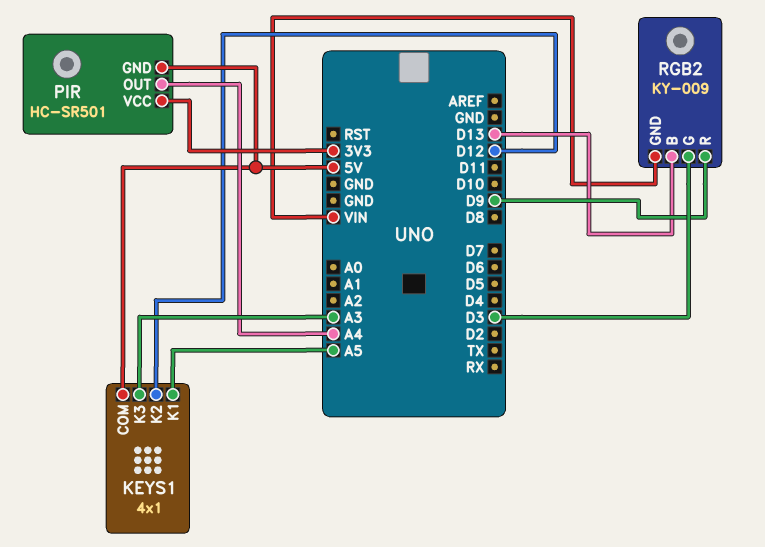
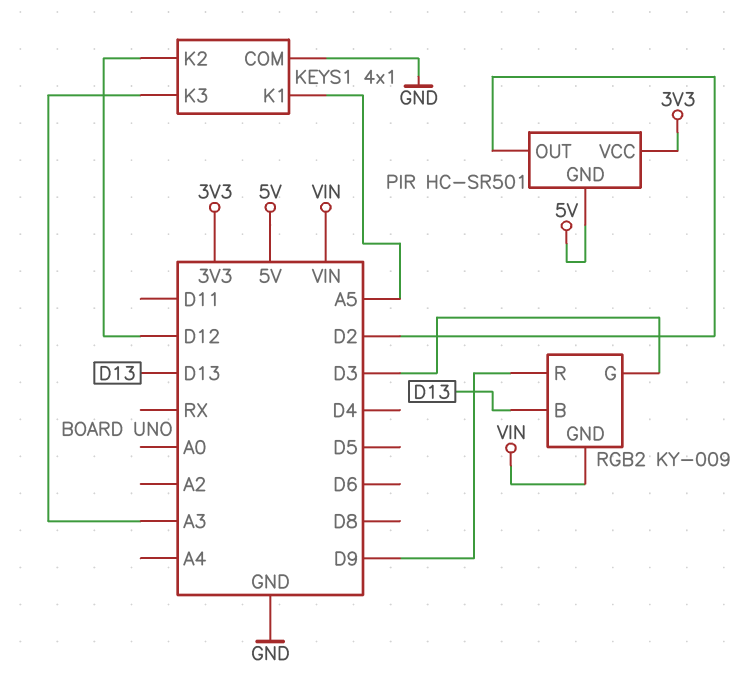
KEYS1 pin COM: 5V -> GND
PIR pin OUT: A4 -> D2

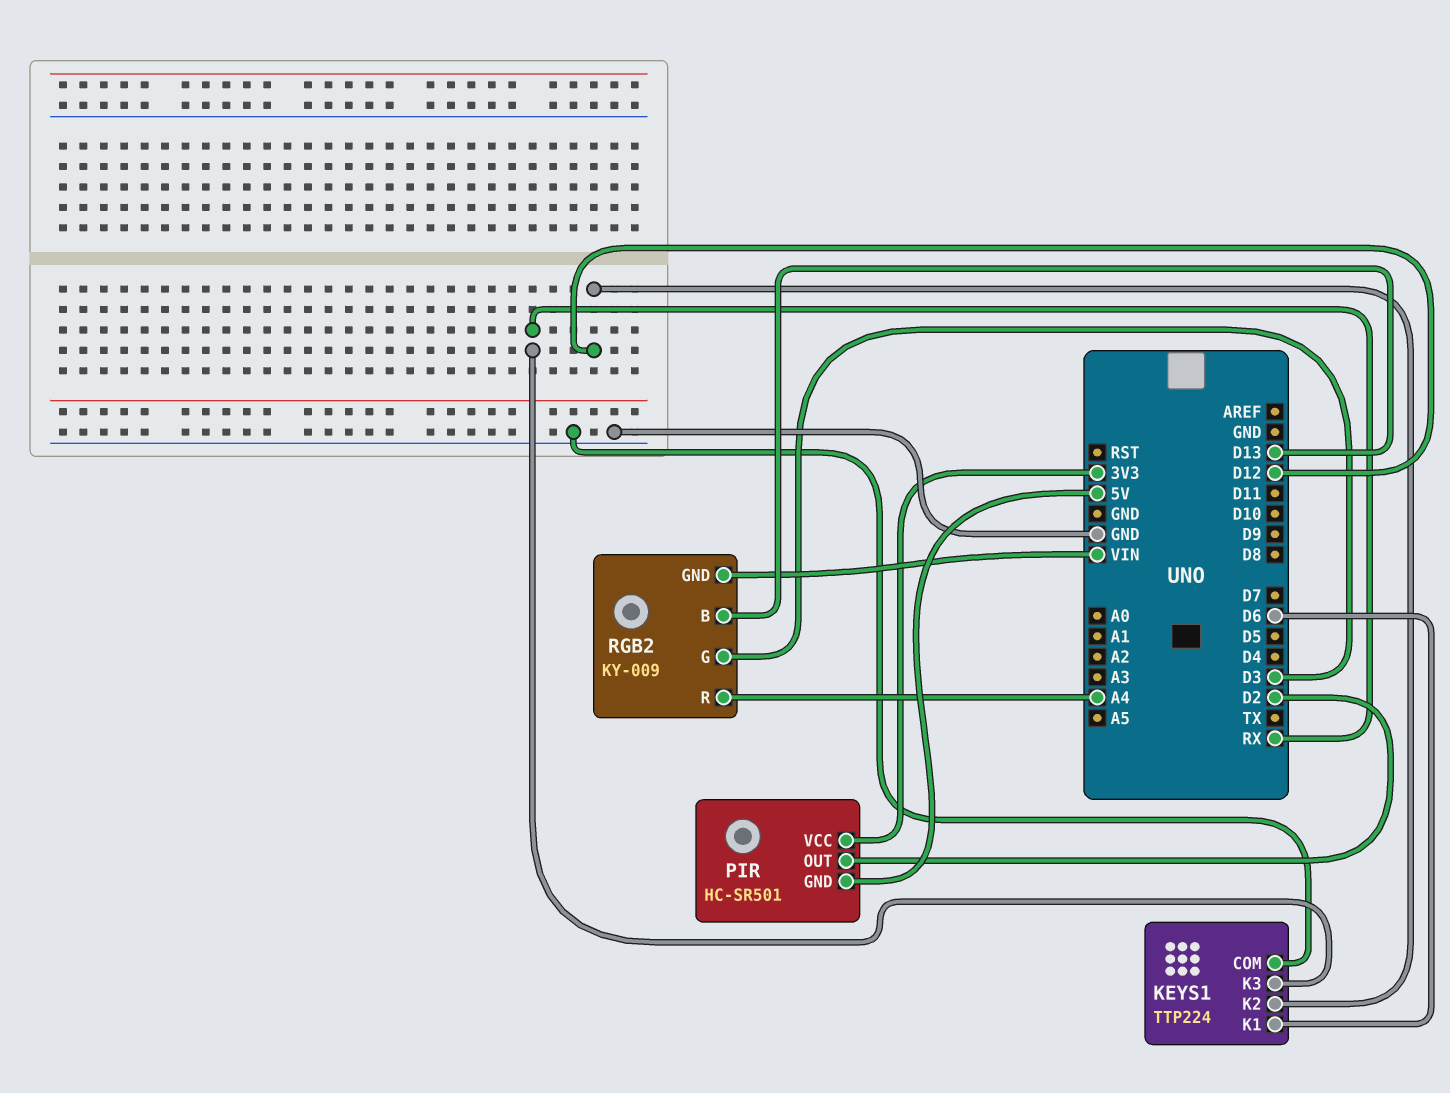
KEYS1: 4x1 -> TTP224
KEYS1 pin K1: A5 -> D6
KEYS1 pin K3: A3 -> RX
RGB2 pin R: D9 -> A4

